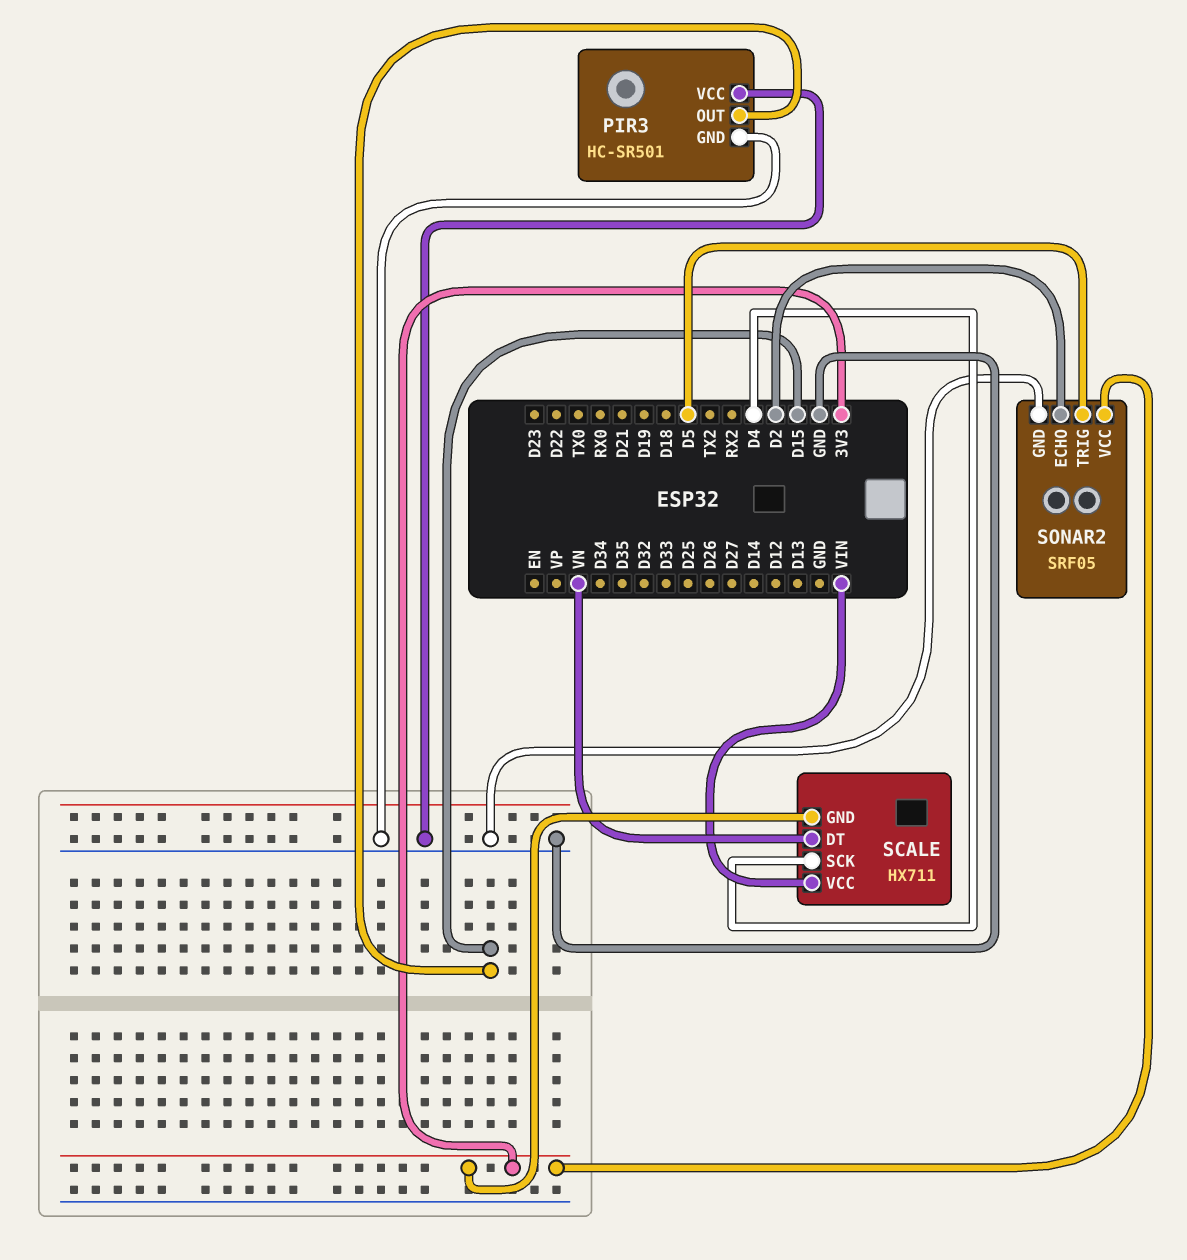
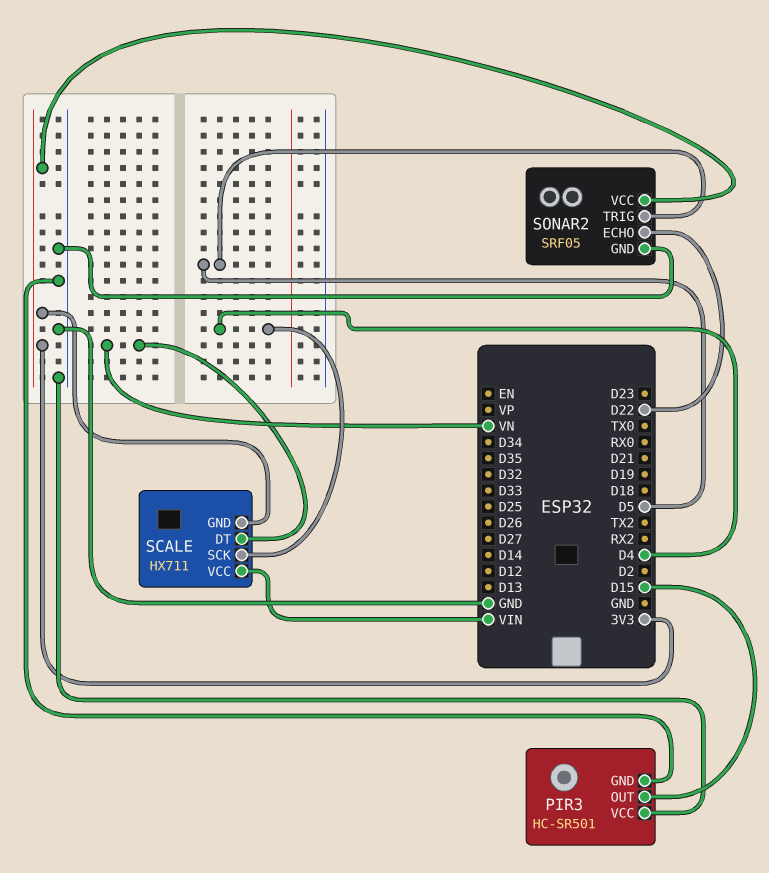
SONAR2 pin ECHO: D2 -> D22

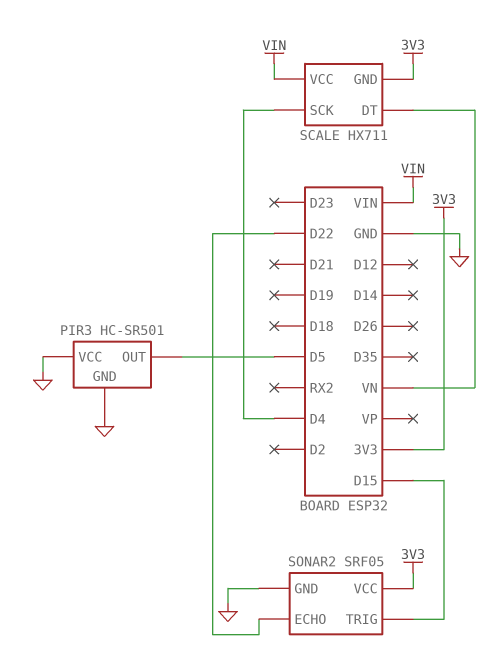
PIR3 pin OUT: D15 -> D5
SONAR2 pin TRIG: D5 -> D15

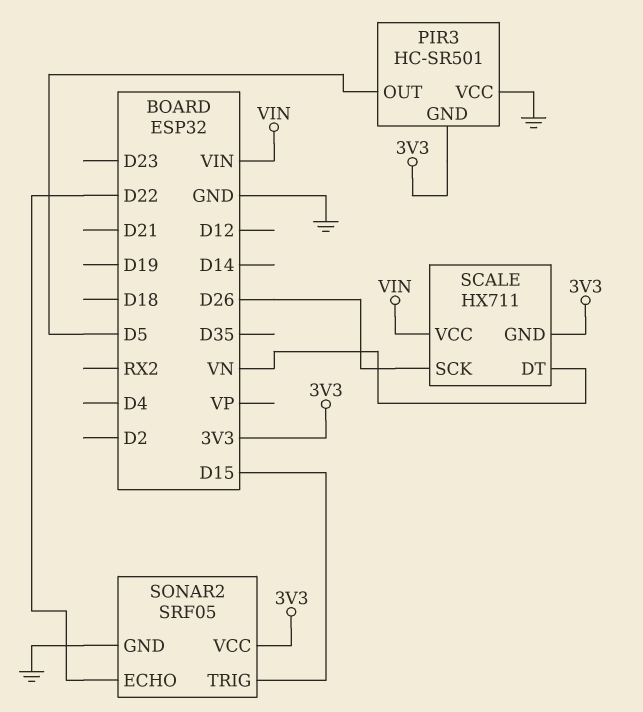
PIR3 pin GND: GND -> 3V3
SCALE pin SCK: D4 -> D26

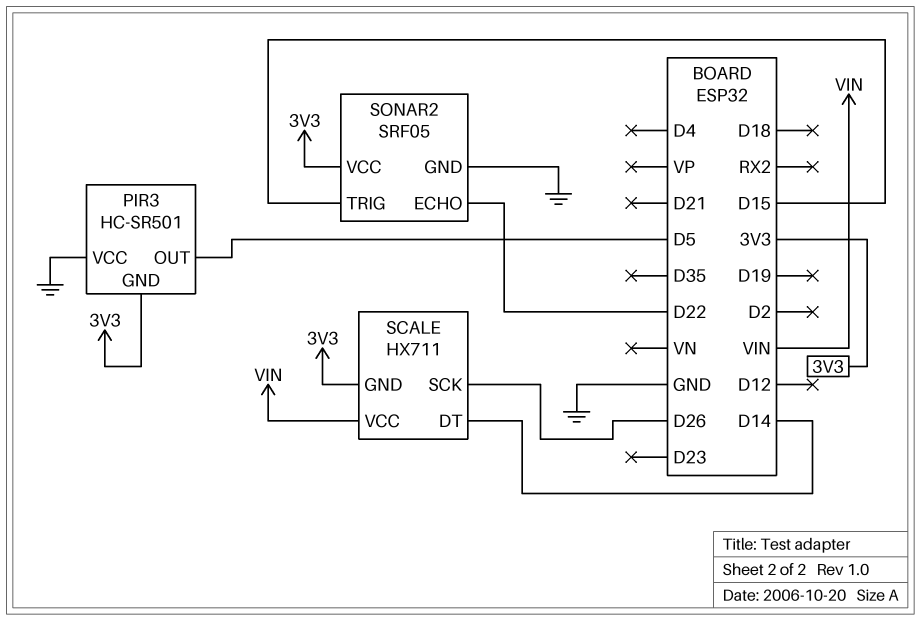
SCALE pin DT: VN -> D14

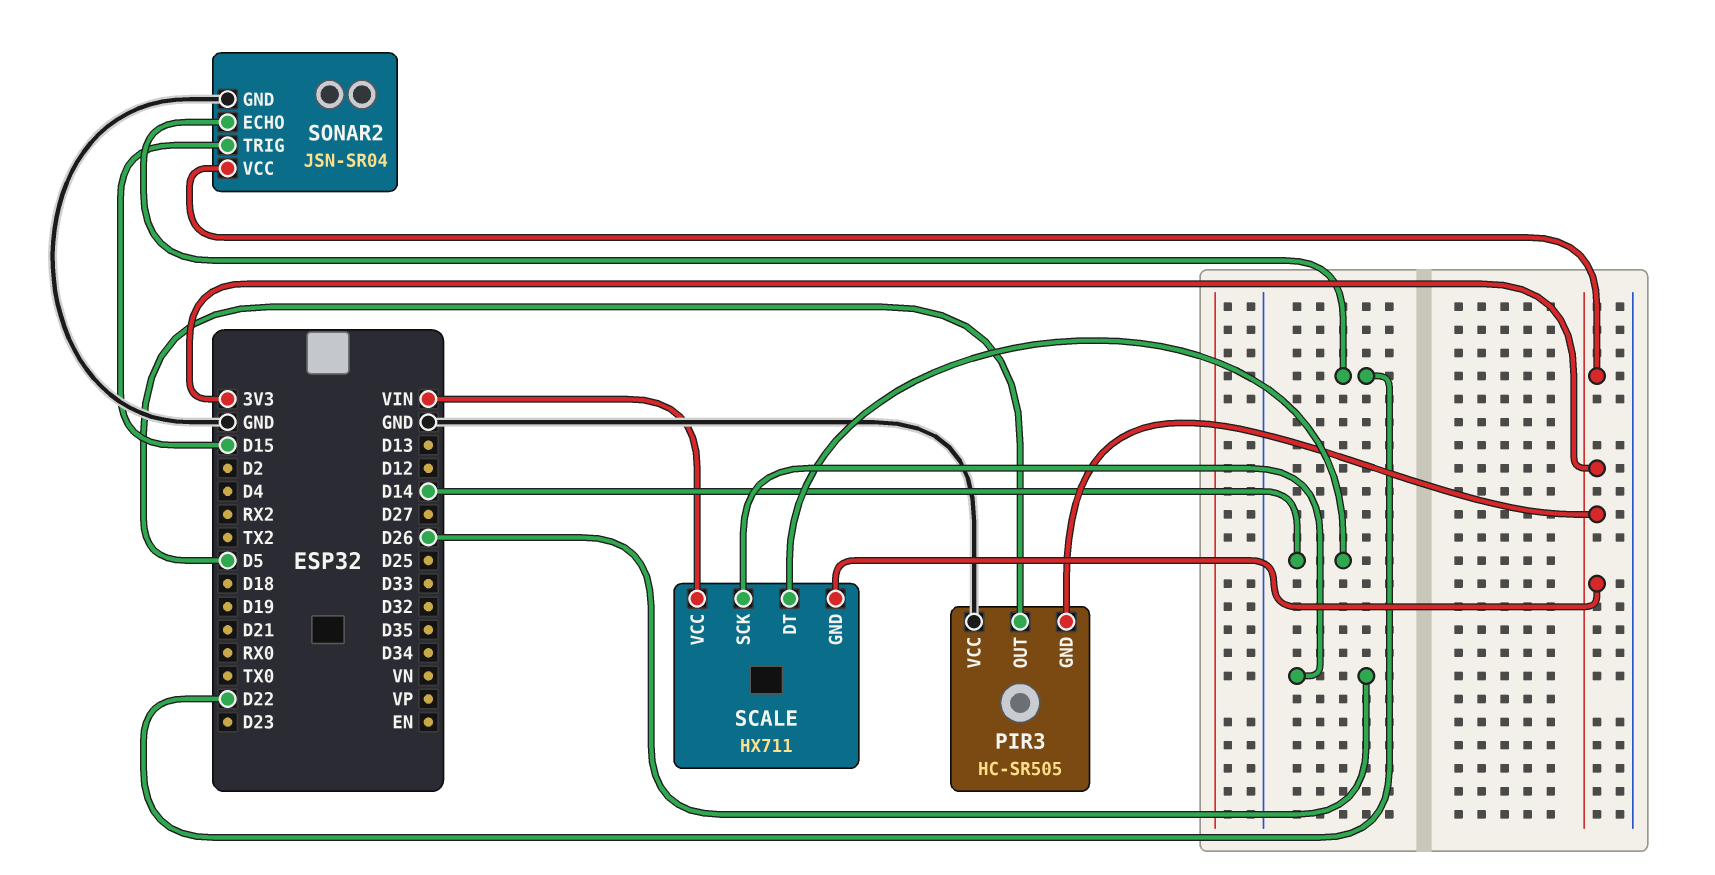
PIR3: HC-SR501 -> HC-SR505
SONAR2: SRF05 -> JSN-SR04

